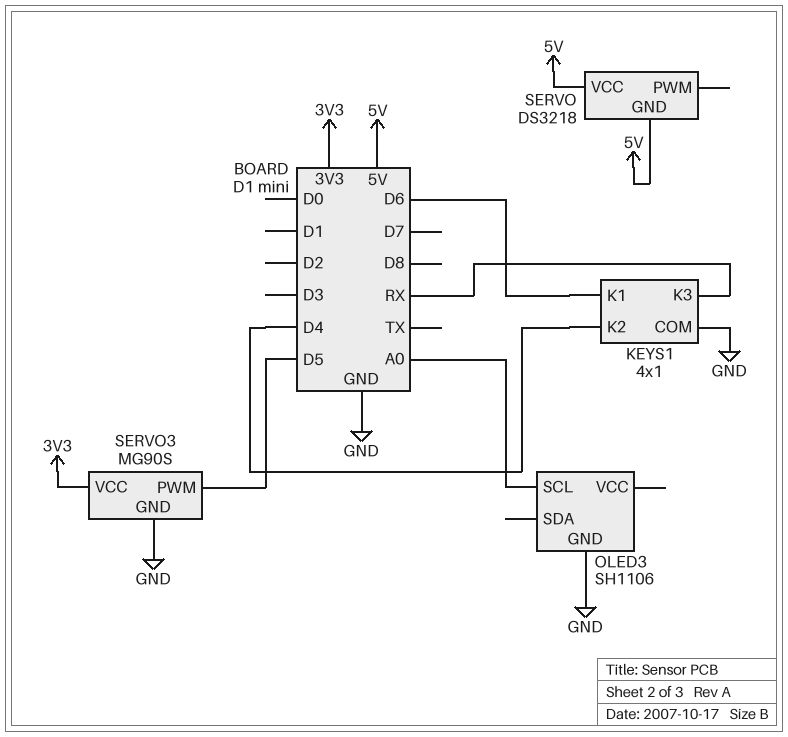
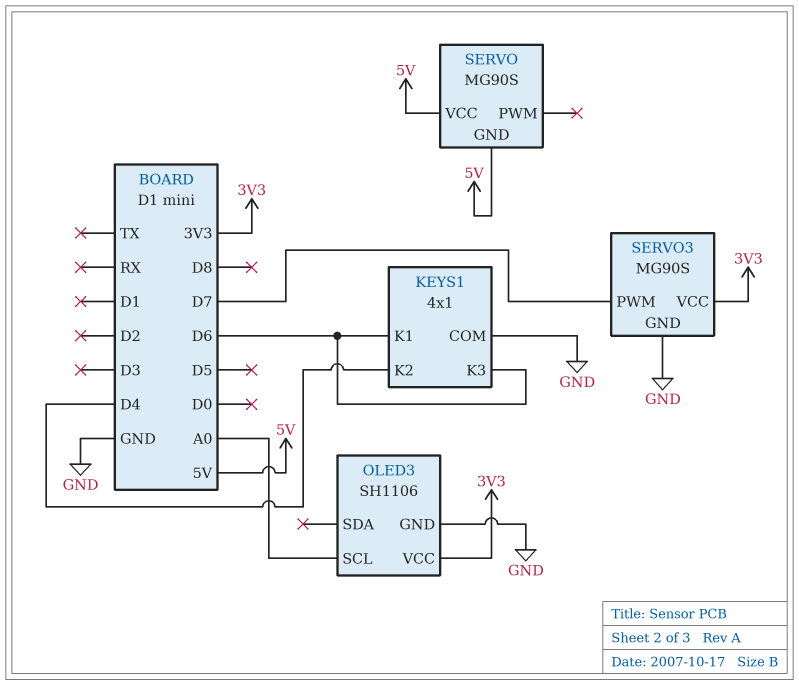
KEYS1 pin K3: RX -> D6
OLED3 pin VCC: none -> 3V3
SERVO: DS3218 -> MG90S
SERVO3 pin PWM: D5 -> D7

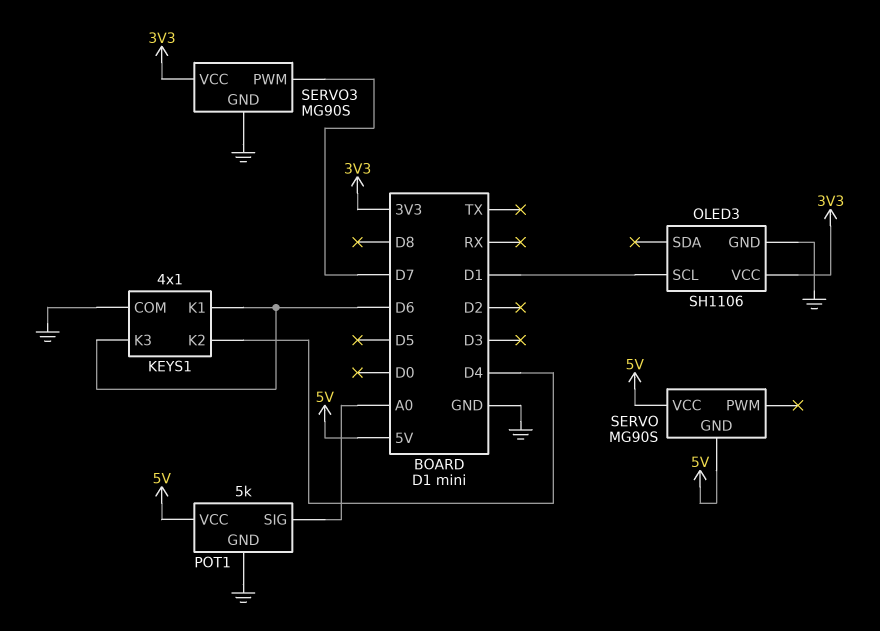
OLED3 pin SCL: A0 -> D1
POT1: none -> 5k
POT1 pin GND: none -> GND
POT1 pin SIG: none -> A0
POT1 pin VCC: none -> 5V

